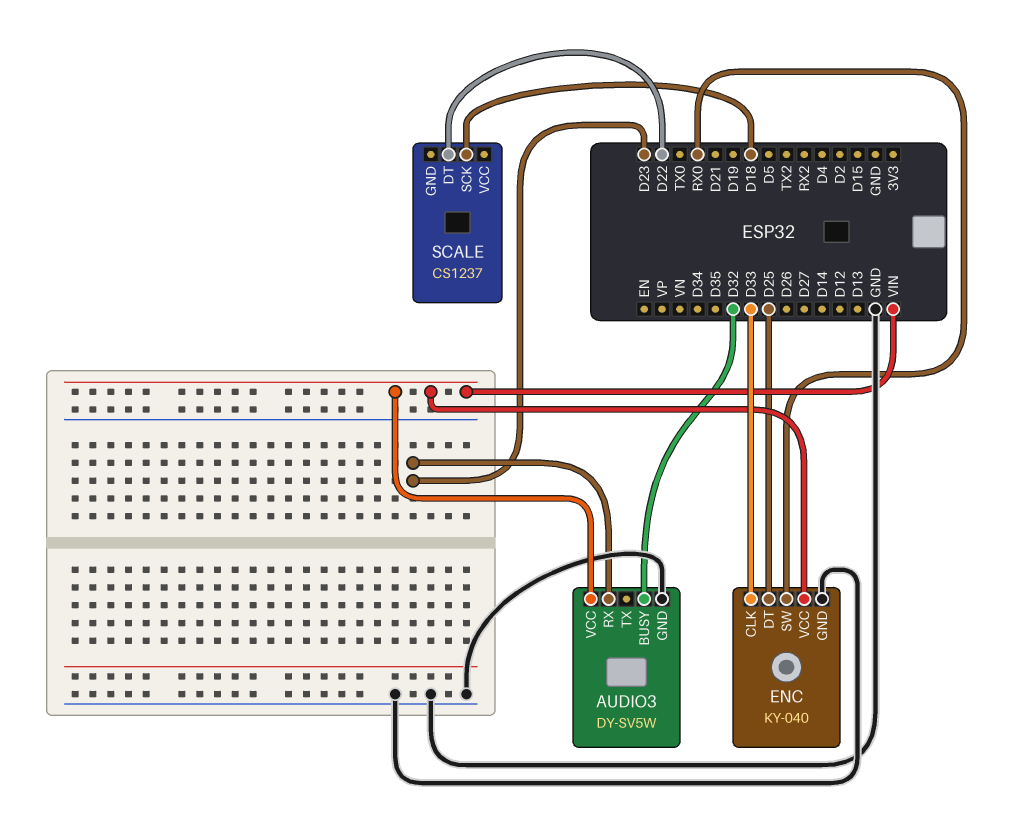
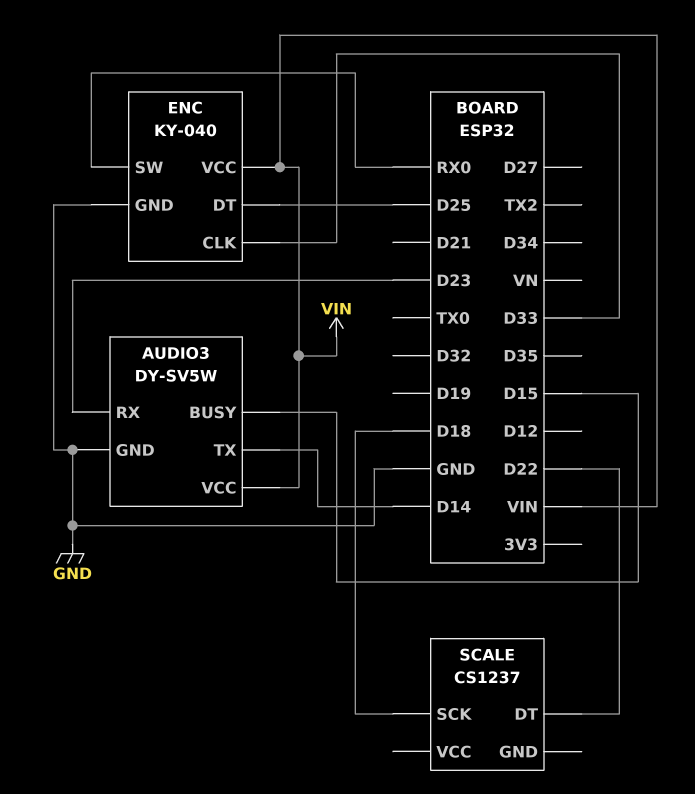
AUDIO3 pin BUSY: D32 -> D15
AUDIO3 pin TX: none -> D14

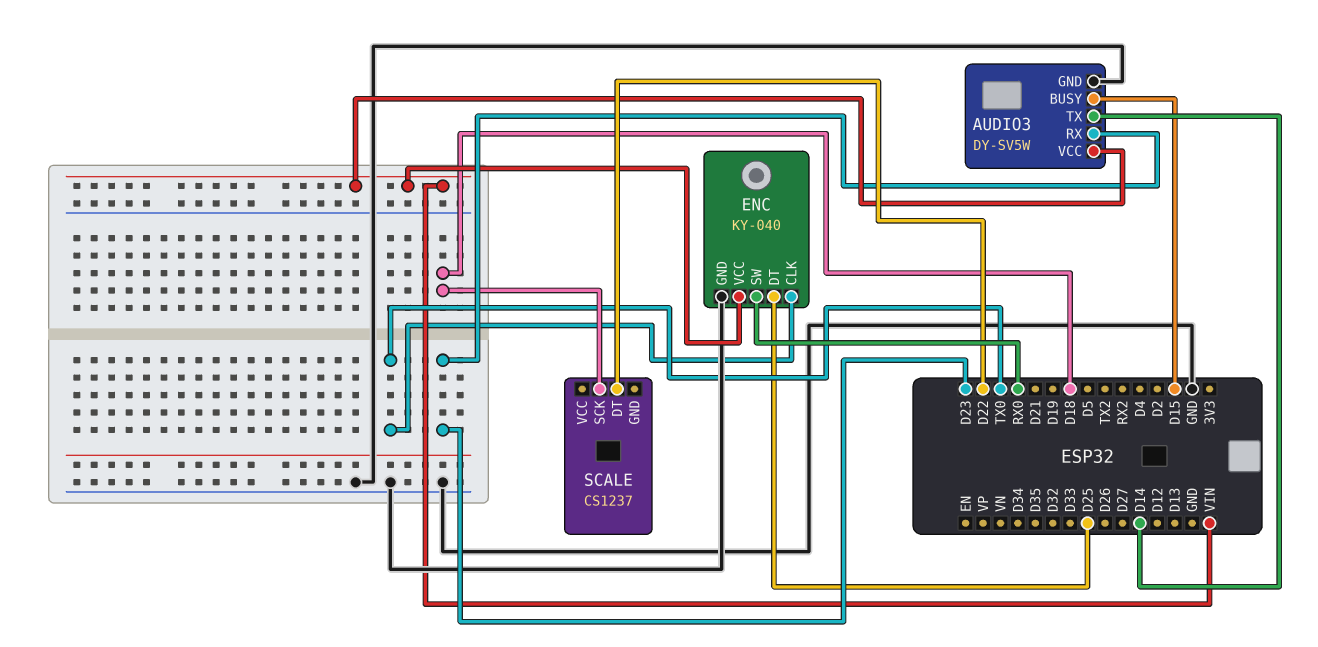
ENC pin CLK: D33 -> TX0

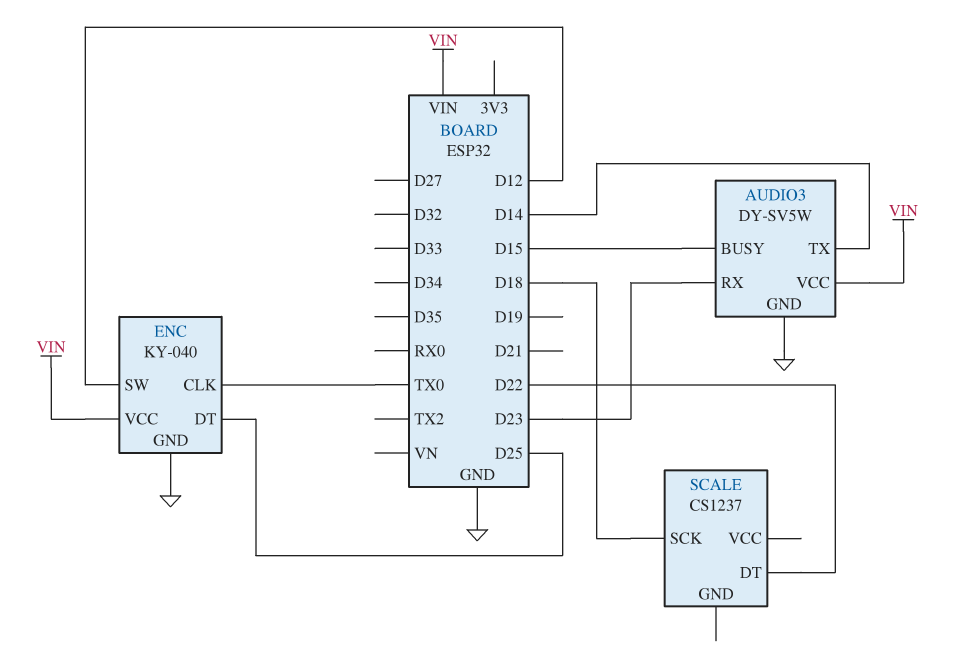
ENC pin SW: RX0 -> D12

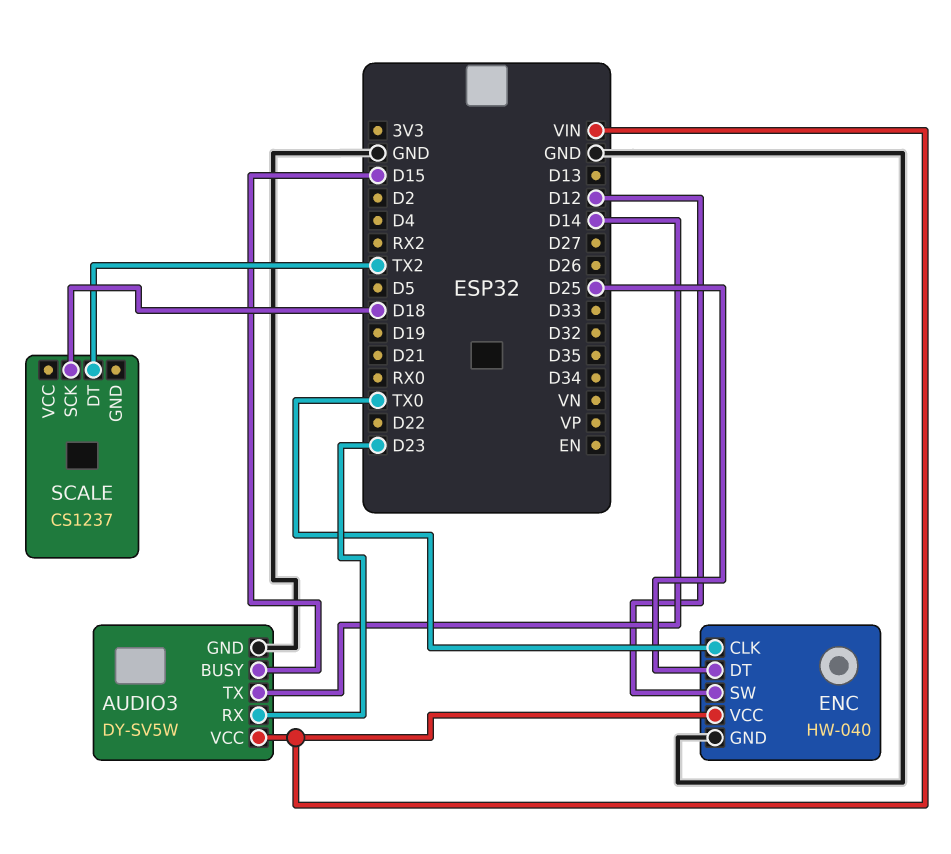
ENC: KY-040 -> HW-040
SCALE pin DT: D22 -> TX2

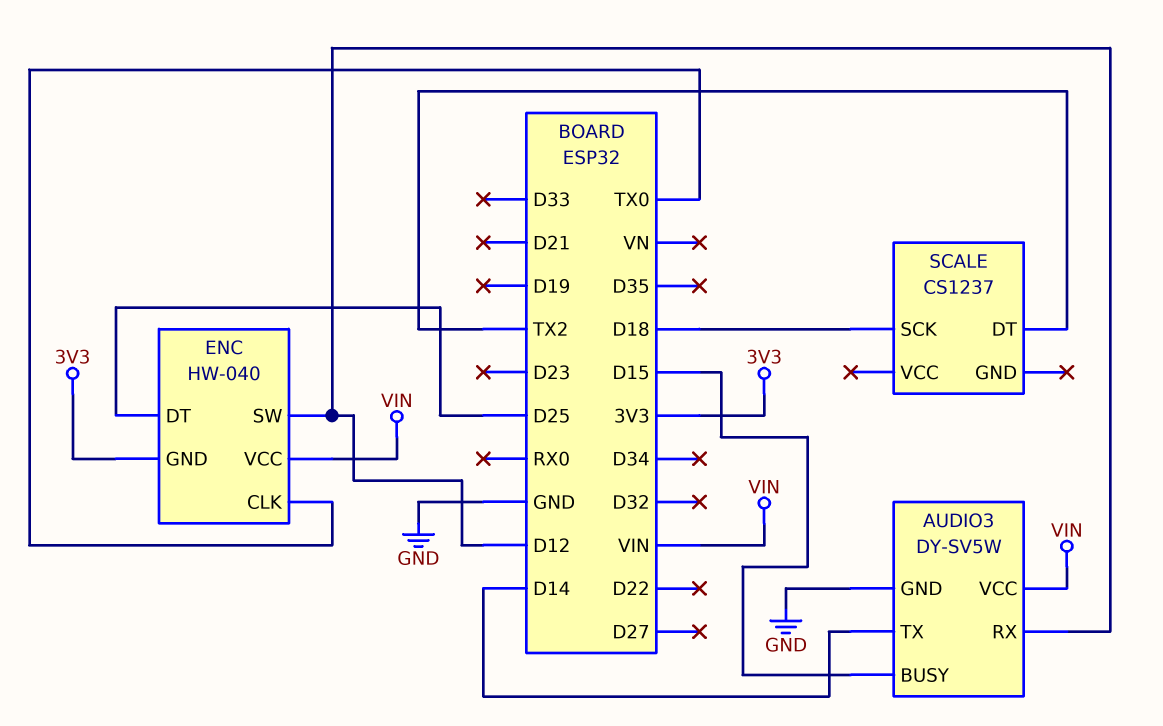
AUDIO3 pin RX: D23 -> D12
ENC pin GND: GND -> 3V3

